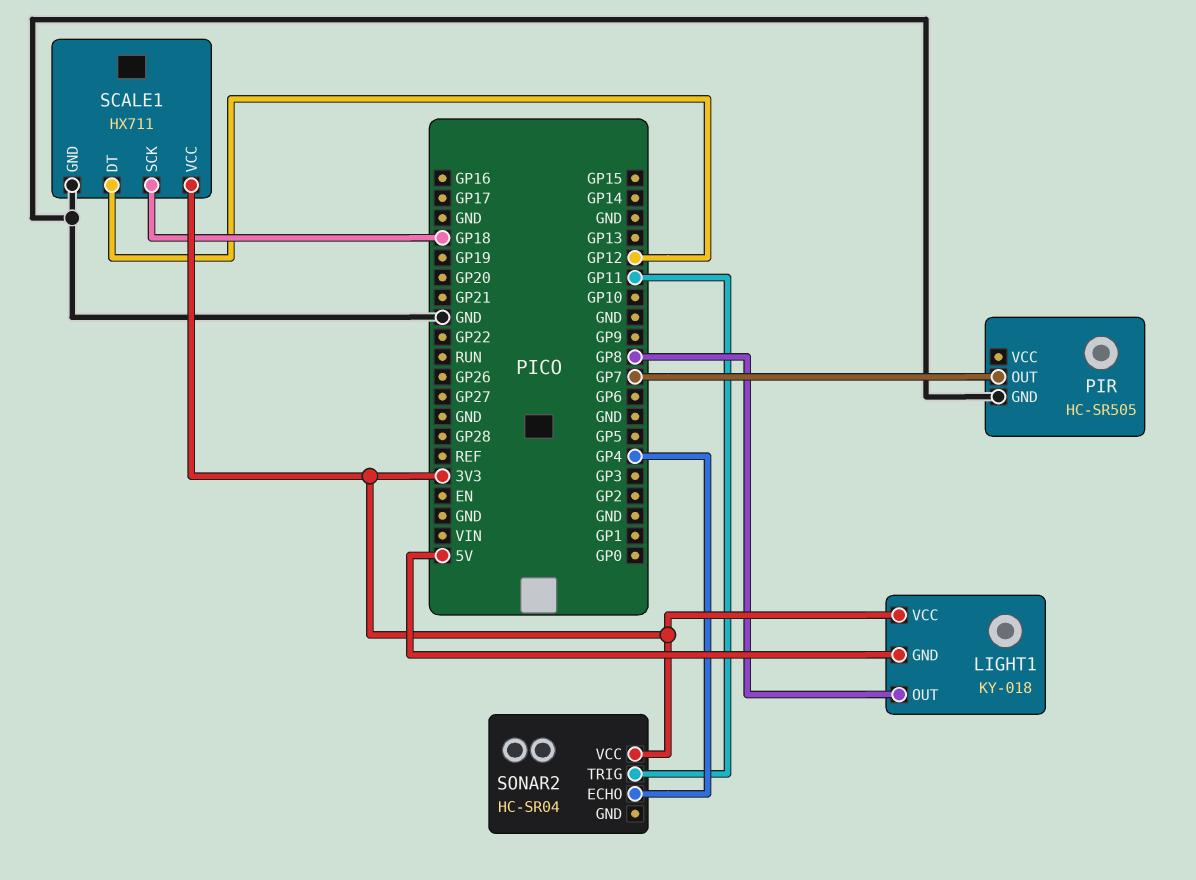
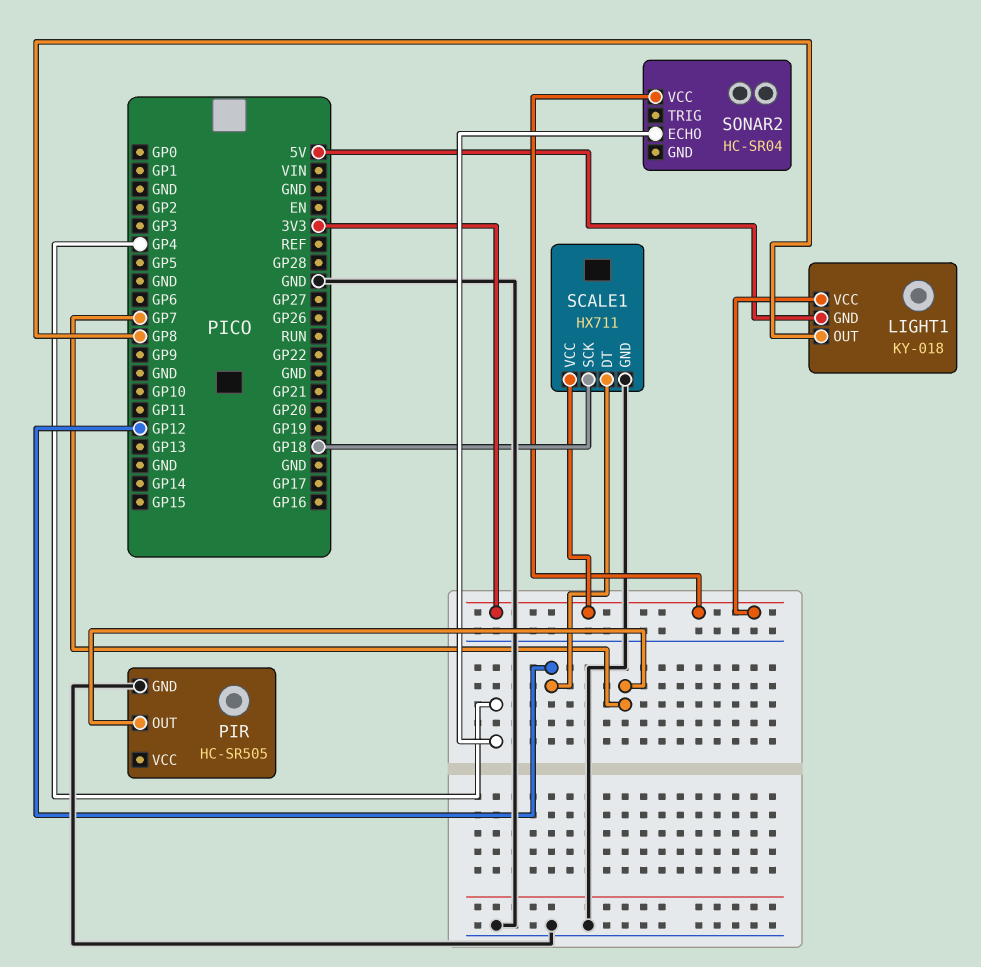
SONAR2 pin TRIG: GP11 -> none

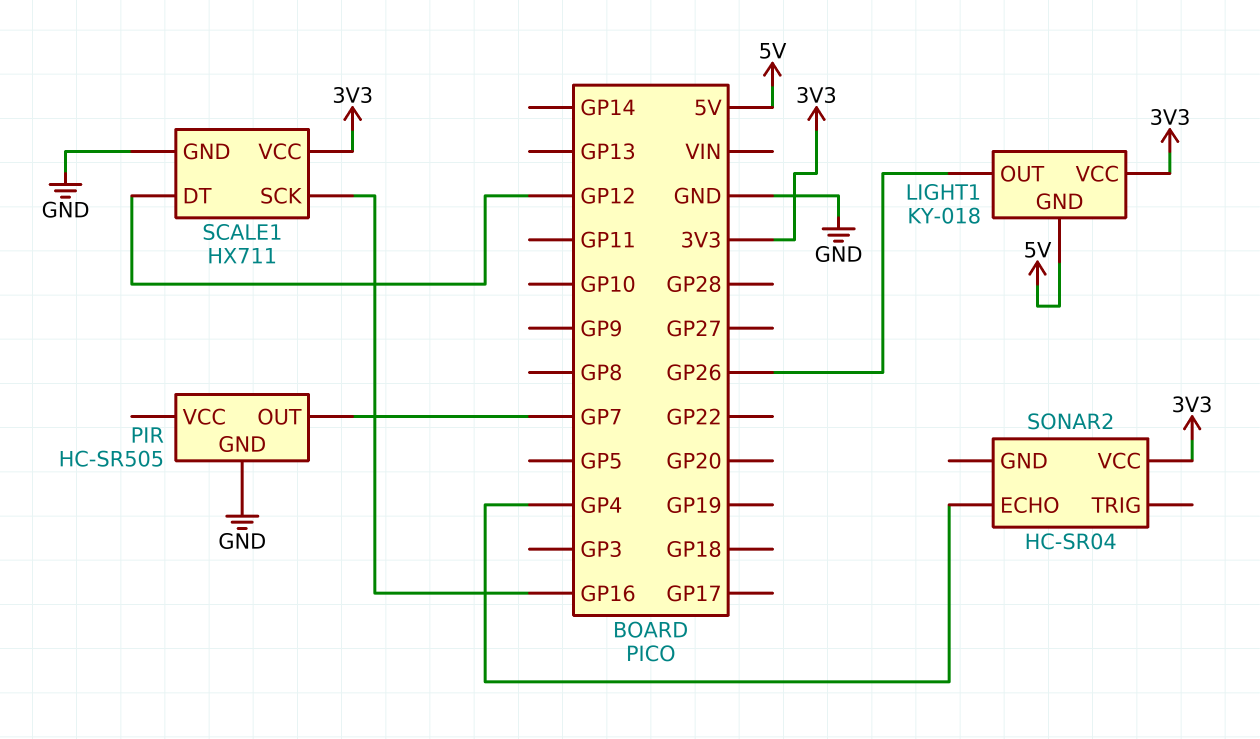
LIGHT1 pin OUT: GP8 -> GP26
SCALE1 pin SCK: GP18 -> GP16

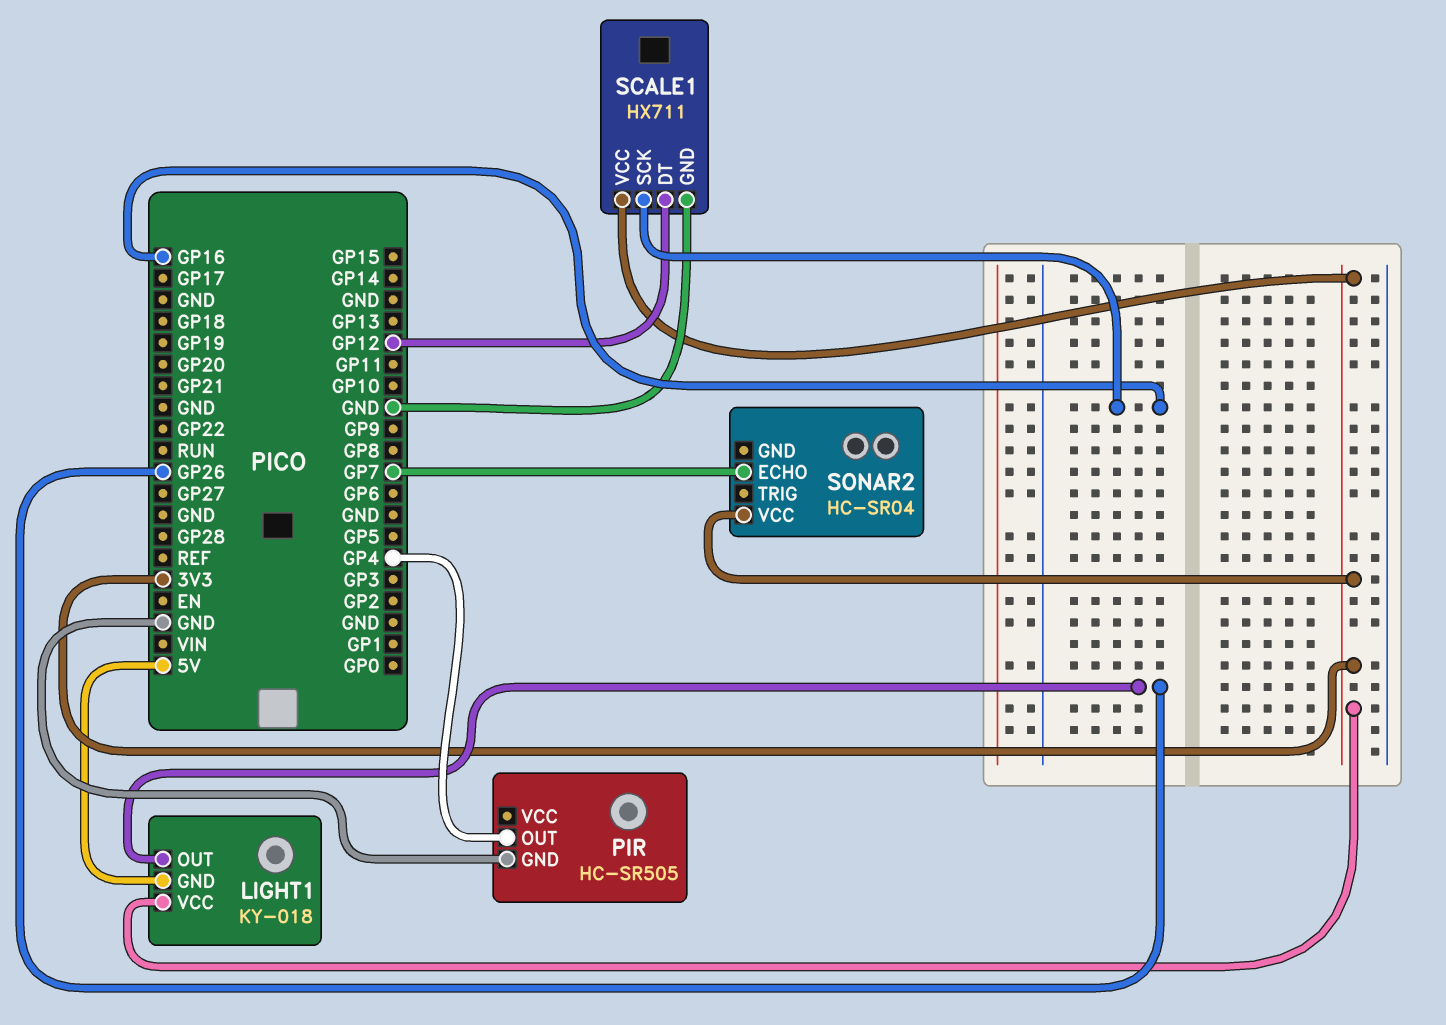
PIR pin OUT: GP7 -> GP4
SONAR2 pin ECHO: GP4 -> GP7

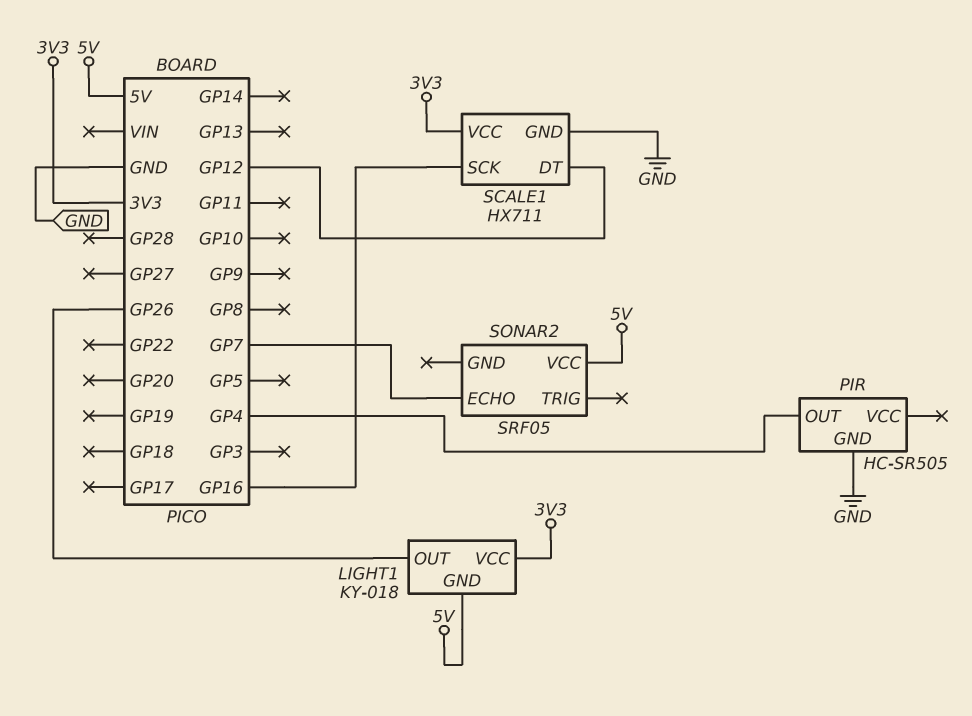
SONAR2: HC-SR04 -> SRF05
SONAR2 pin VCC: 3V3 -> 5V

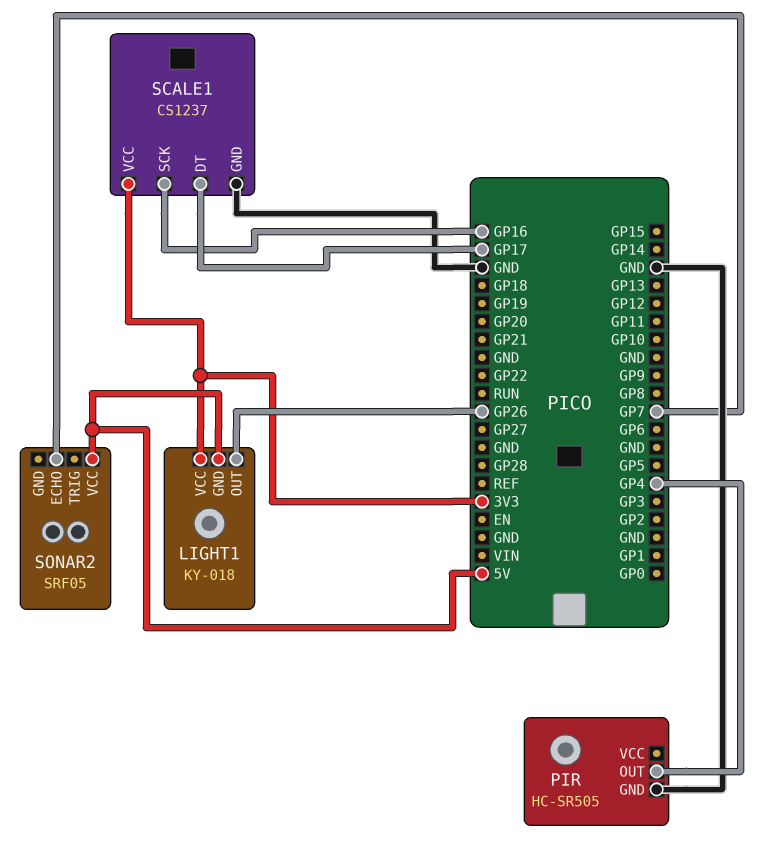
SCALE1: HX711 -> CS1237
SCALE1 pin DT: GP12 -> GP17

